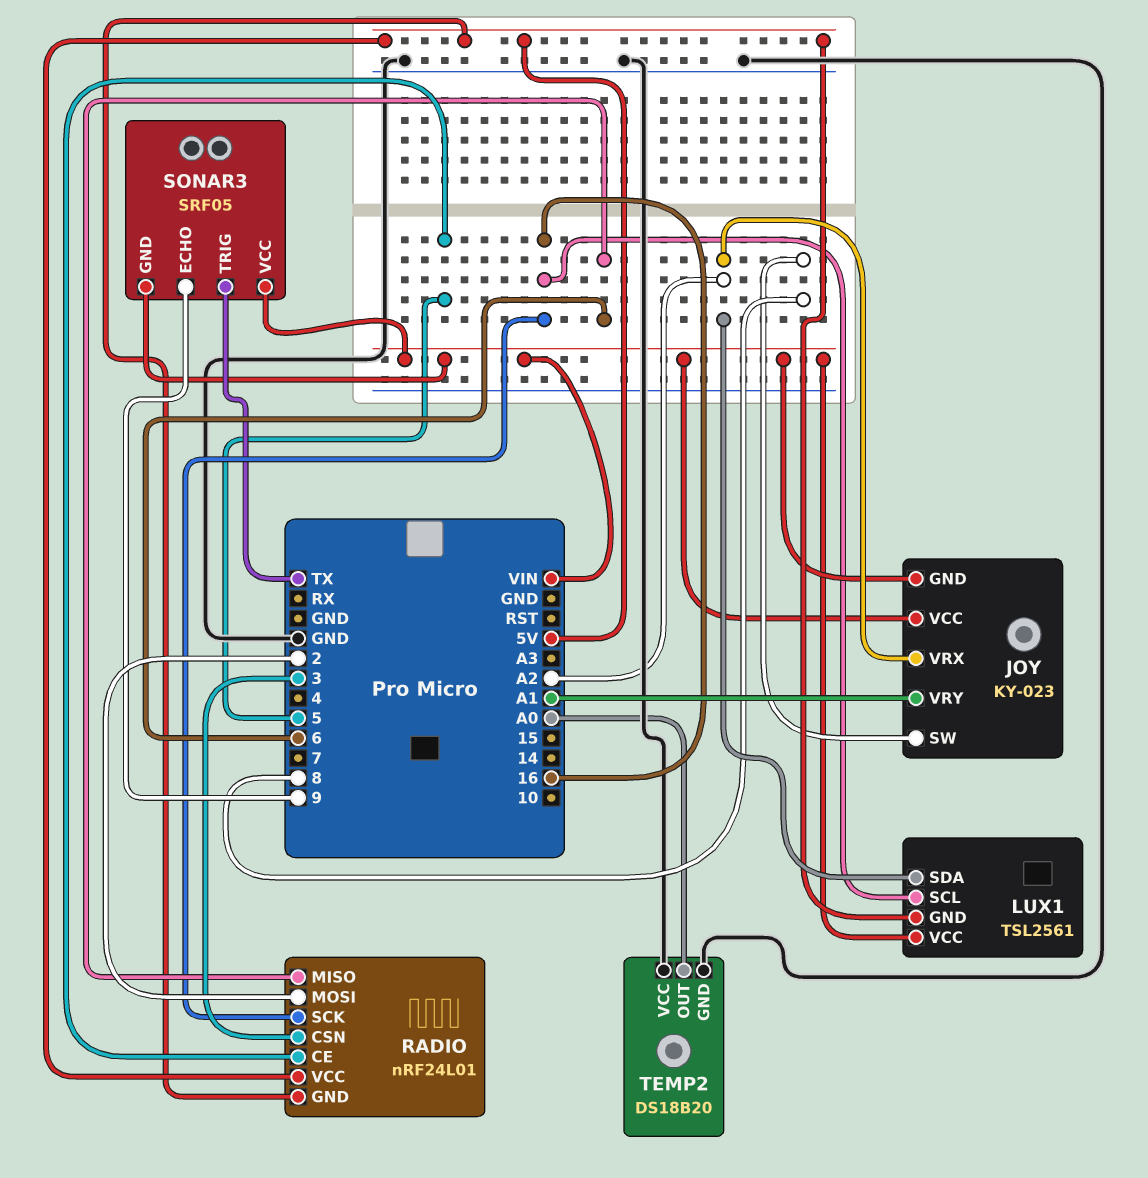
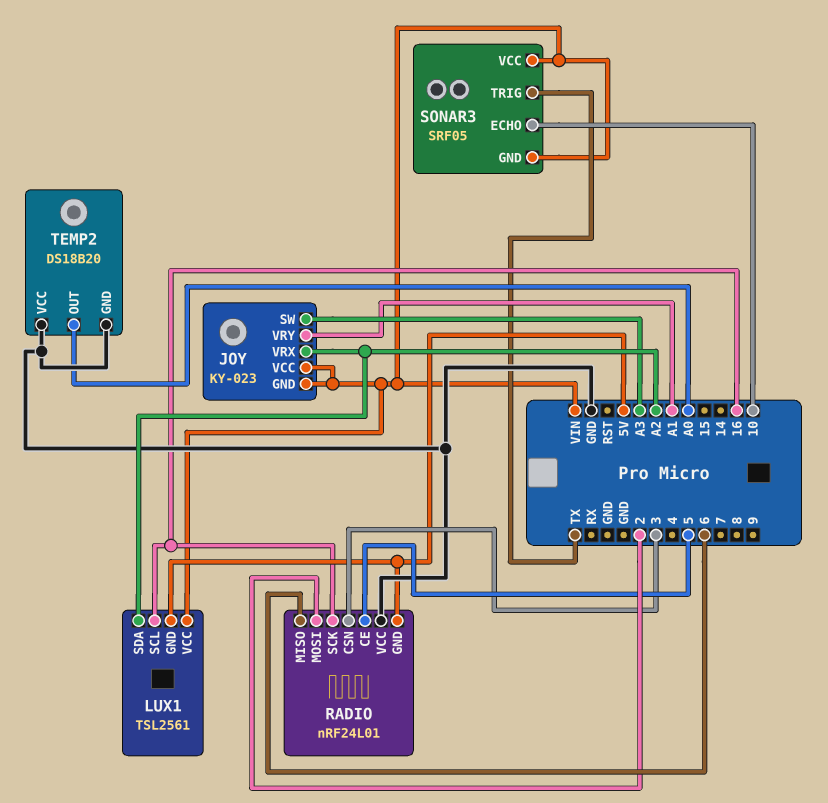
JOY pin SW: 8 -> A3
RADIO pin VCC: 5V -> GND
SONAR3 pin ECHO: 9 -> 10

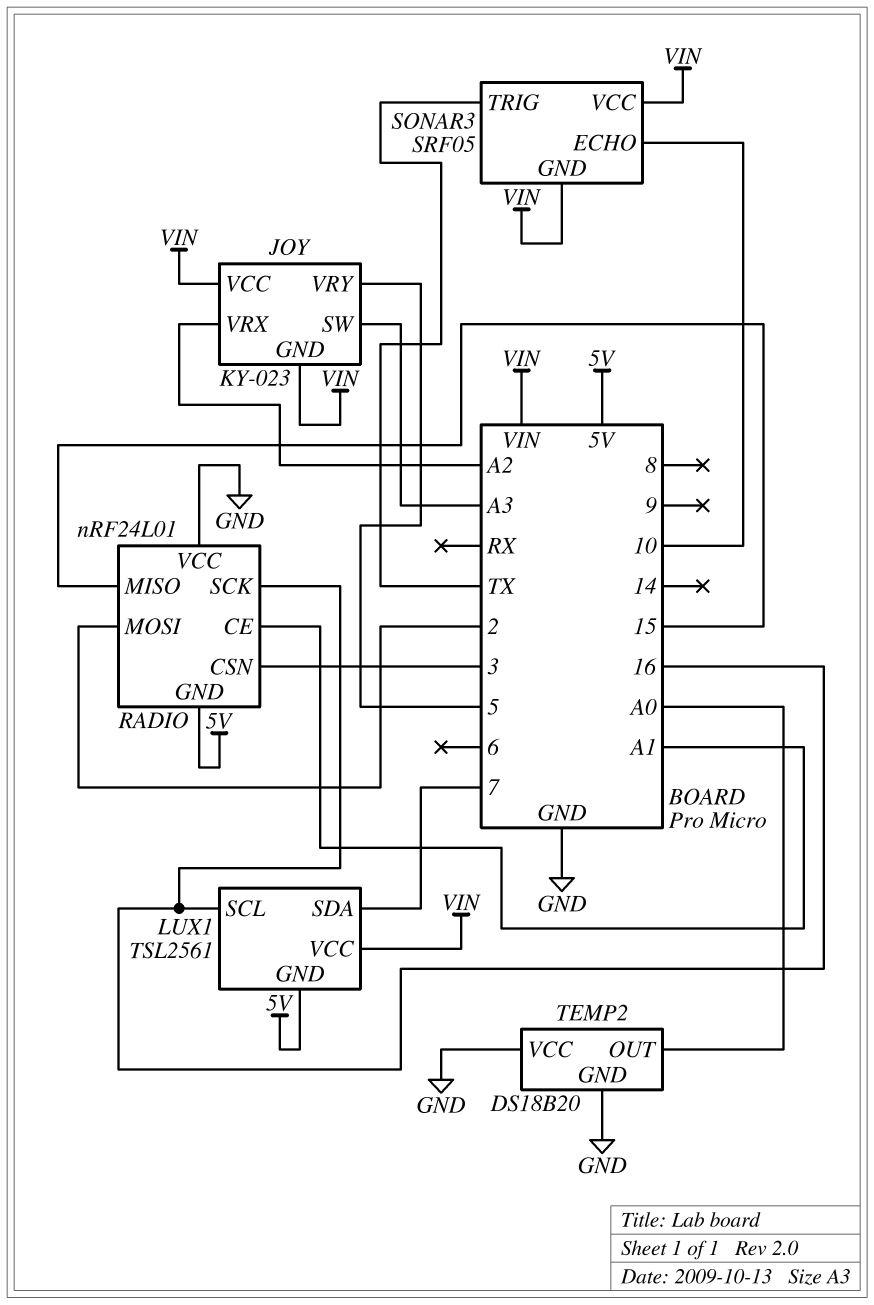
JOY pin VRY: A1 -> 5
LUX1 pin SDA: A2 -> 7
RADIO pin CE: 5 -> A1
RADIO pin MISO: 6 -> 15

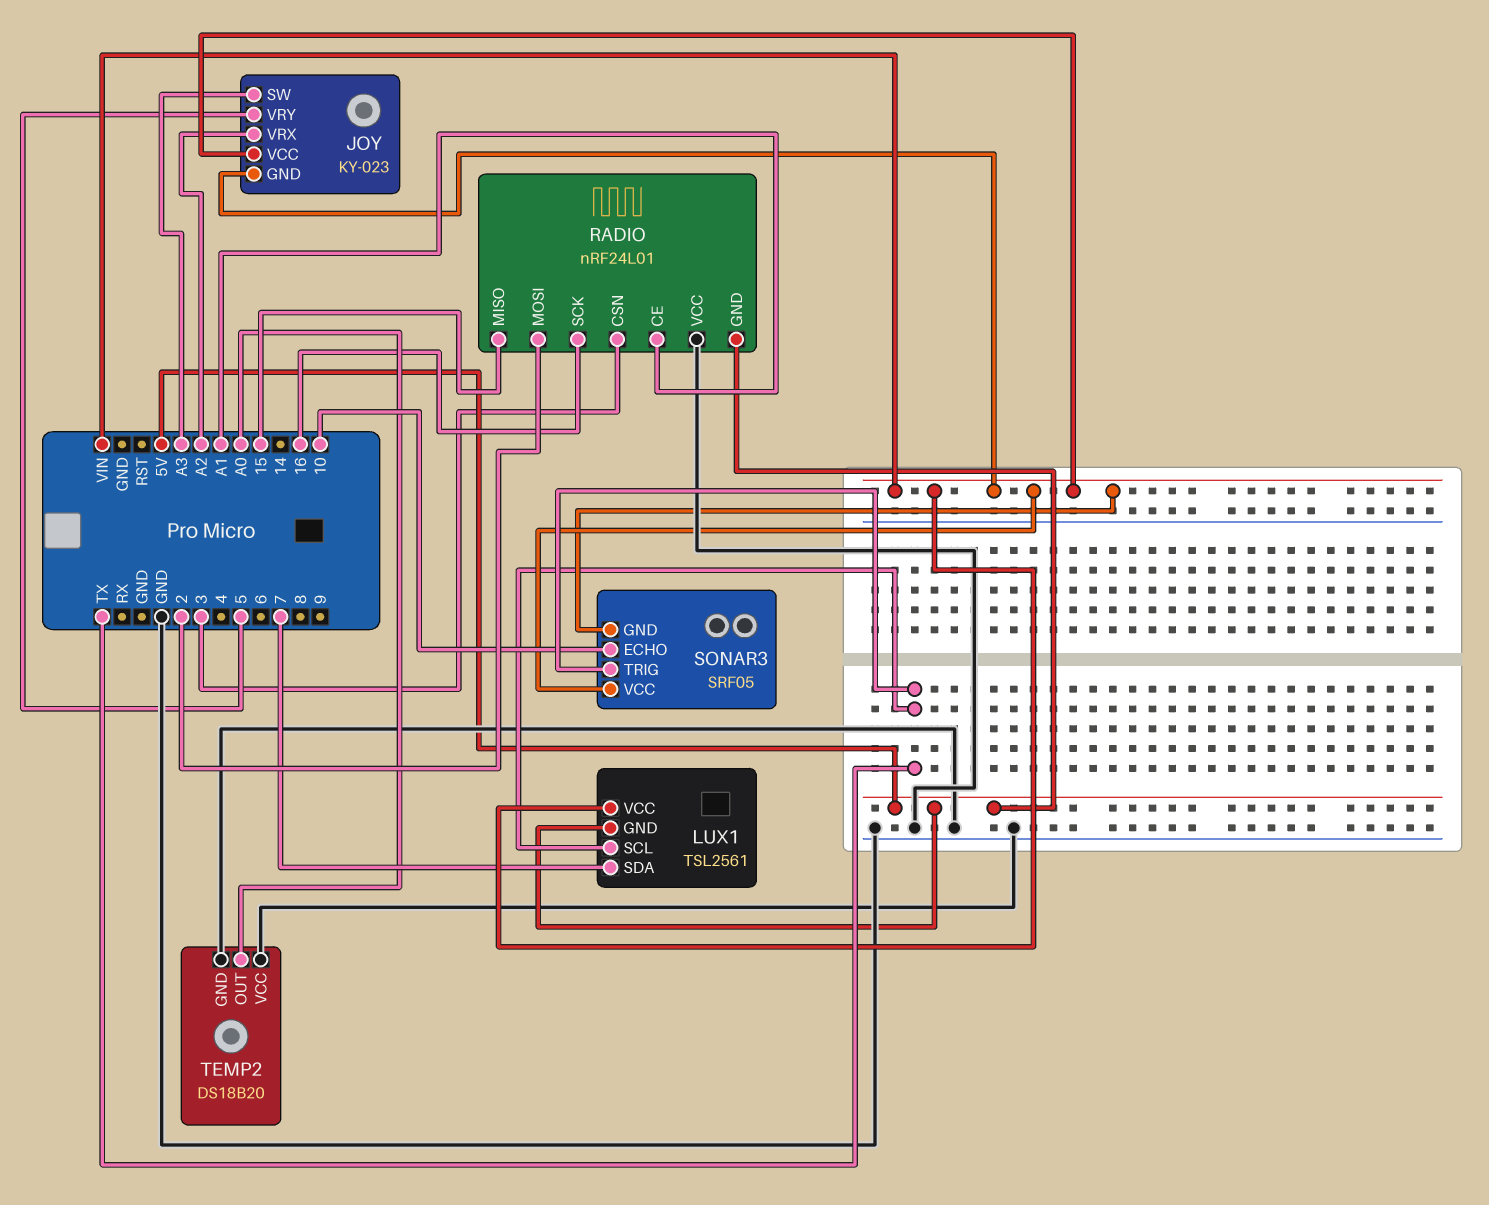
LUX1 pin SCL: 16 -> TX

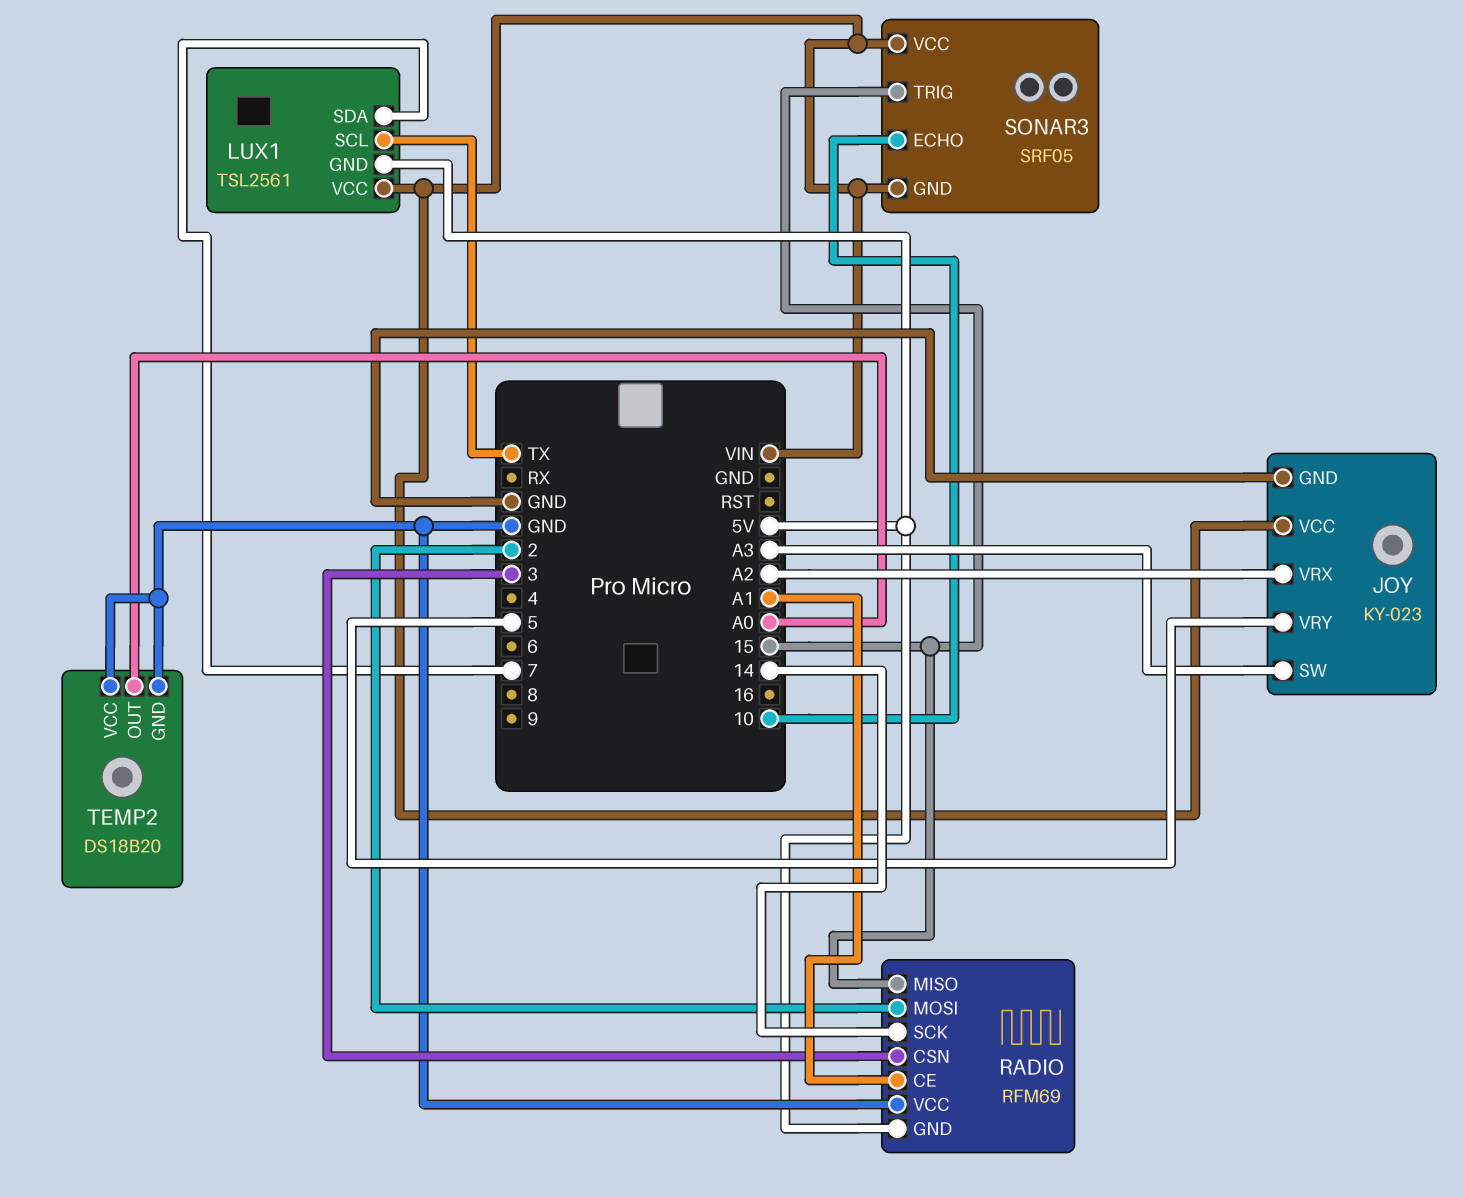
JOY pin GND: VIN -> GND
RADIO: nRF24L01 -> RFM69
RADIO pin SCK: 16 -> 14
SONAR3 pin TRIG: TX -> 15

